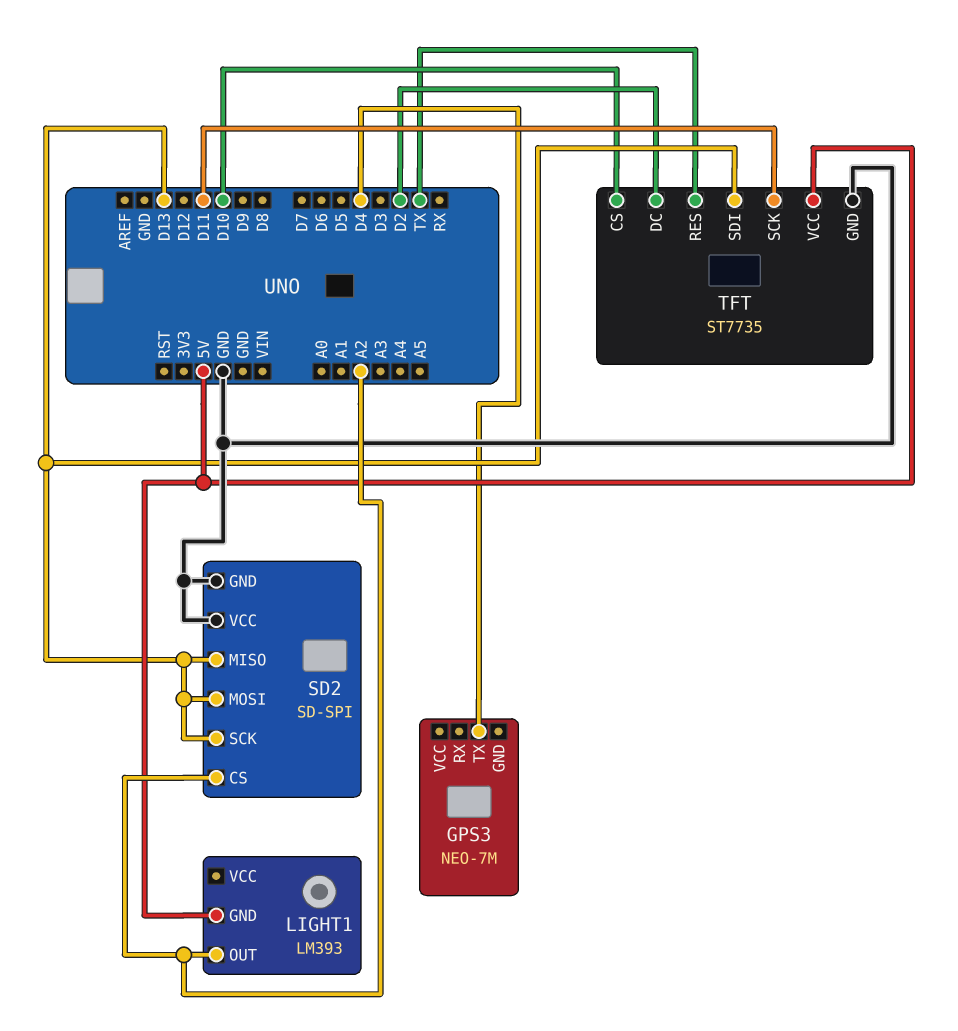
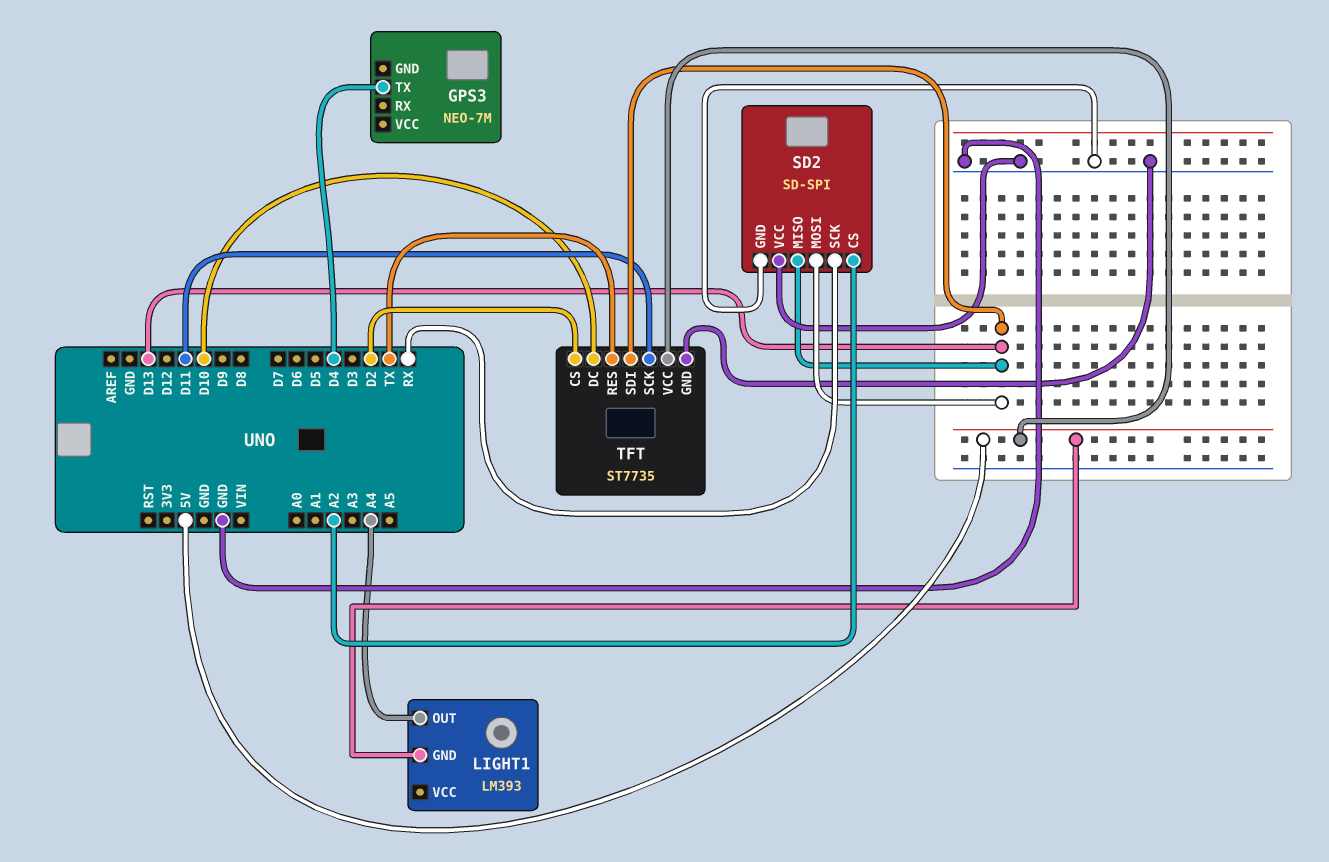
LIGHT1 pin OUT: A2 -> A4
SD2 pin SCK: D13 -> RX
TFT pin CS: D10 -> D2
TFT pin DC: D2 -> D10

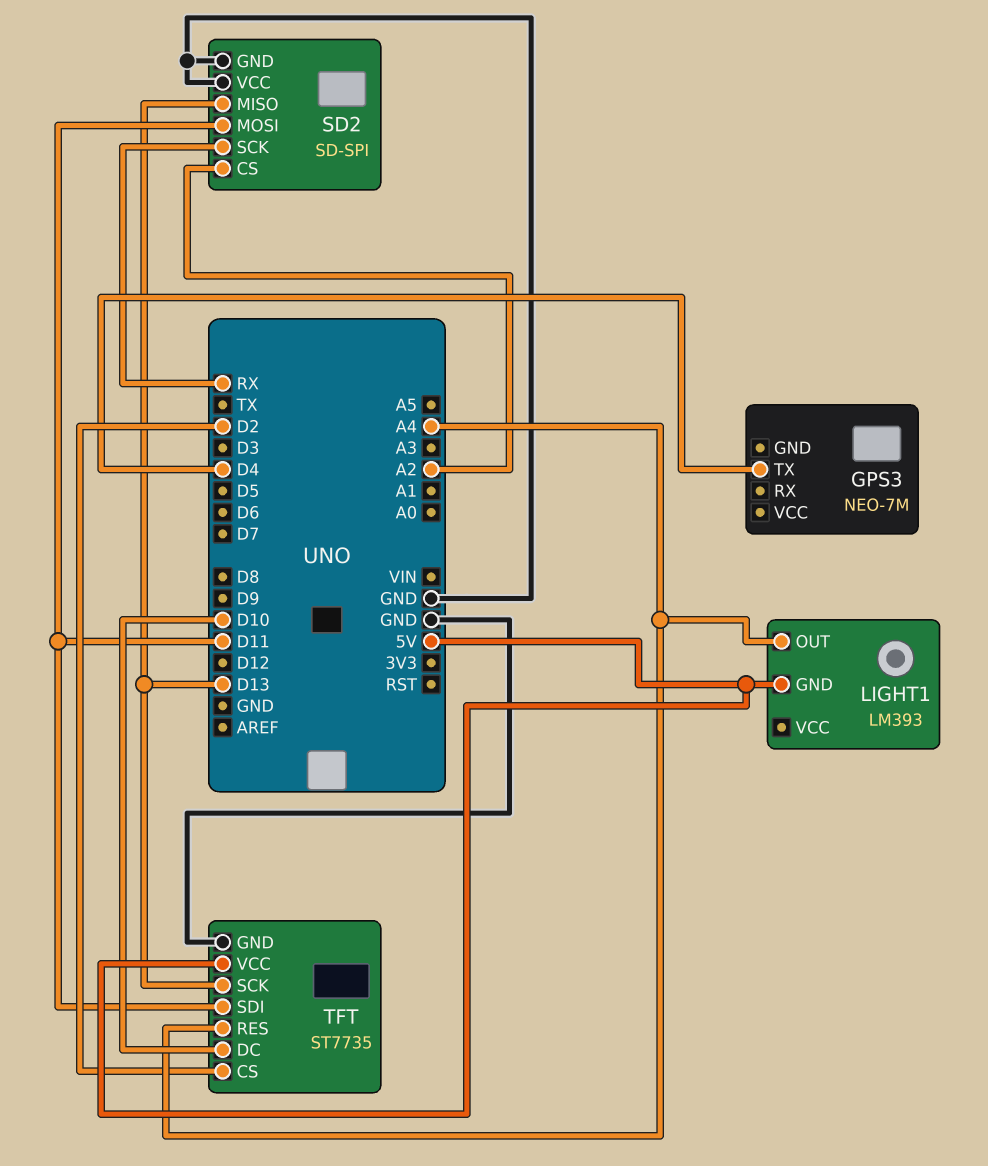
SD2 pin MOSI: D13 -> D11
TFT pin RES: TX -> A4
TFT pin SCK: D11 -> D13
TFT pin SDI: D13 -> D11

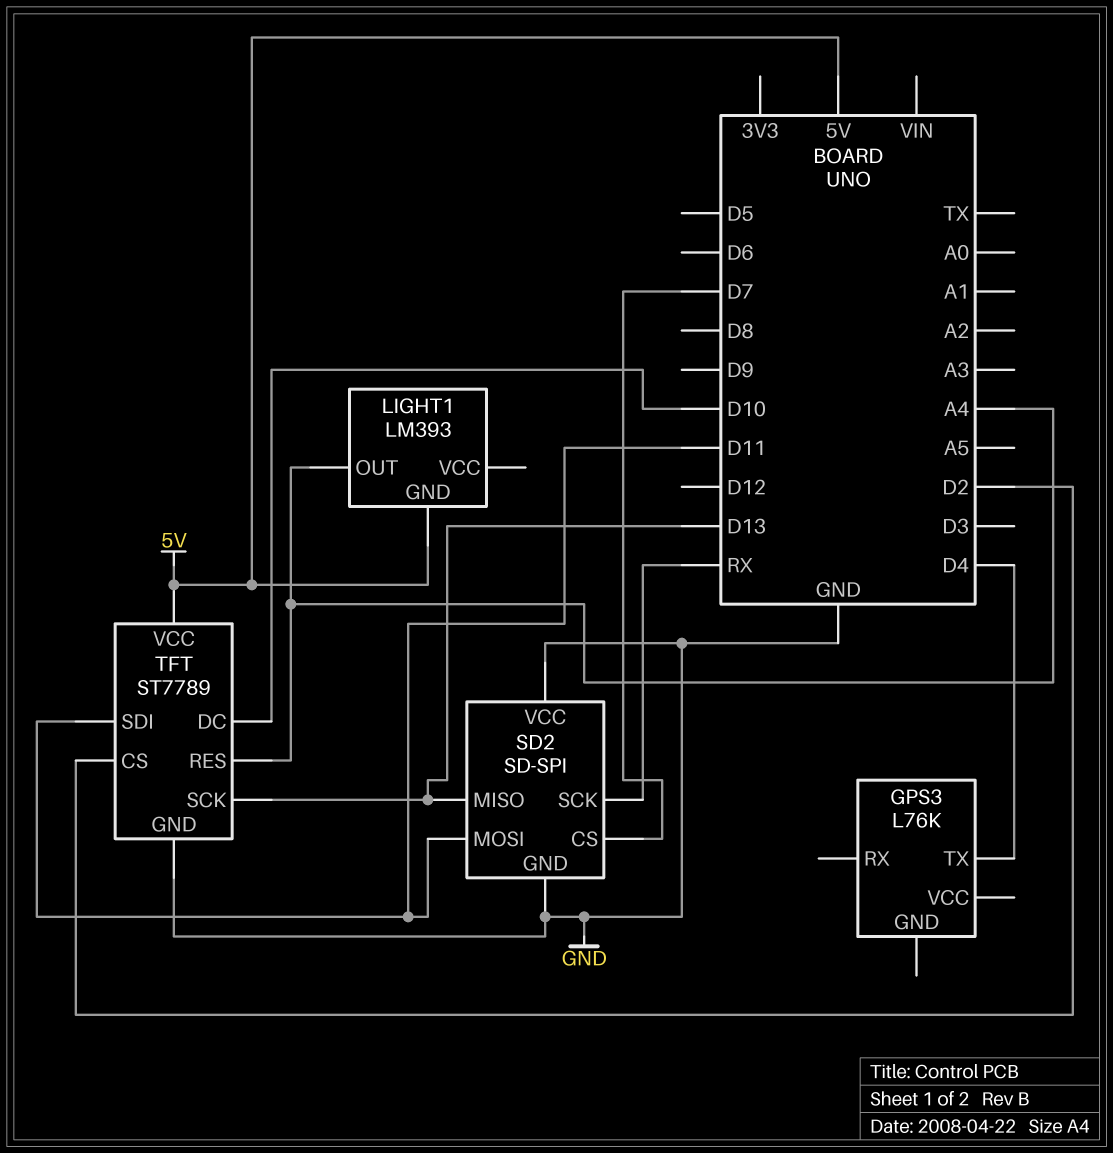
GPS3: NEO-7M -> L76K
SD2 pin CS: A2 -> D7
TFT: ST7735 -> ST7789

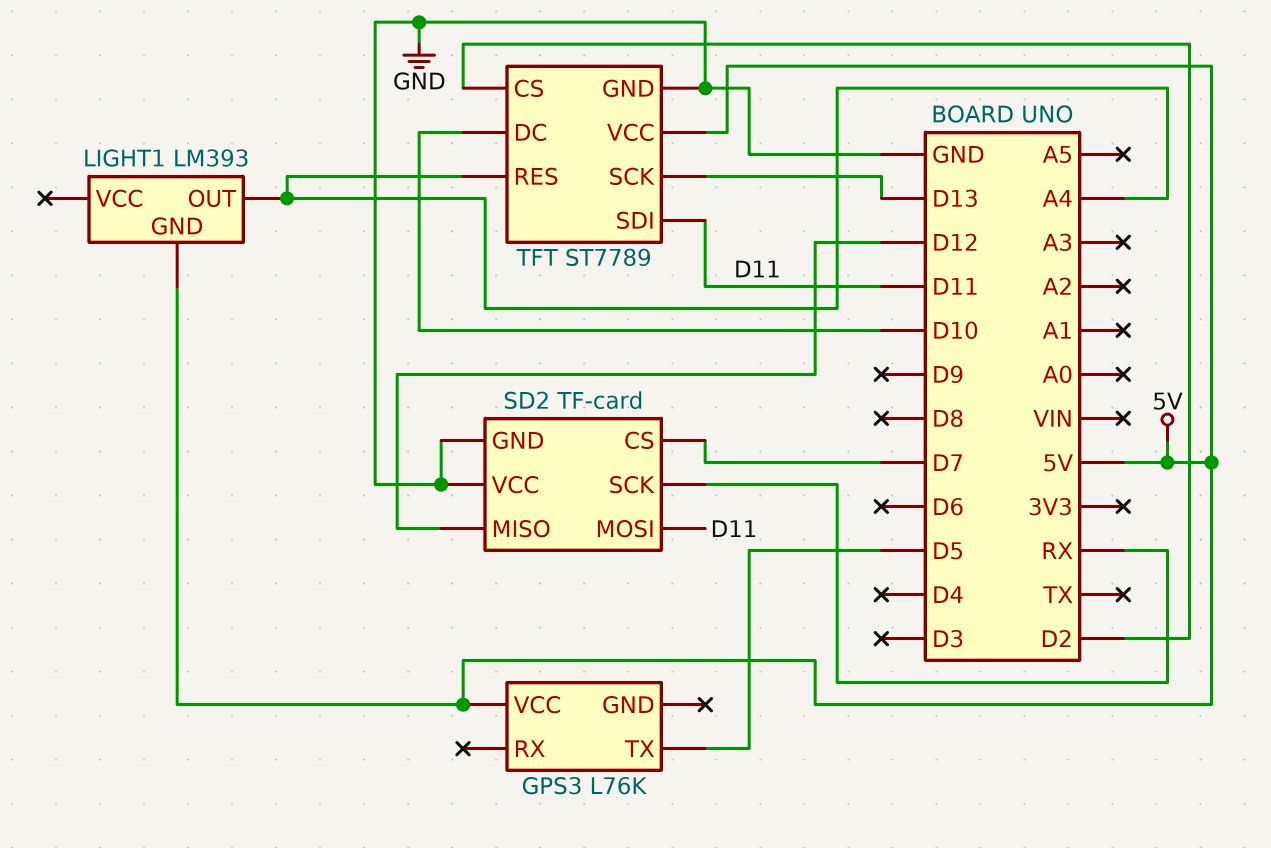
GPS3 pin TX: D4 -> D5
GPS3 pin VCC: none -> 5V
SD2: SD-SPI -> TF-card
SD2 pin MISO: D13 -> D12

